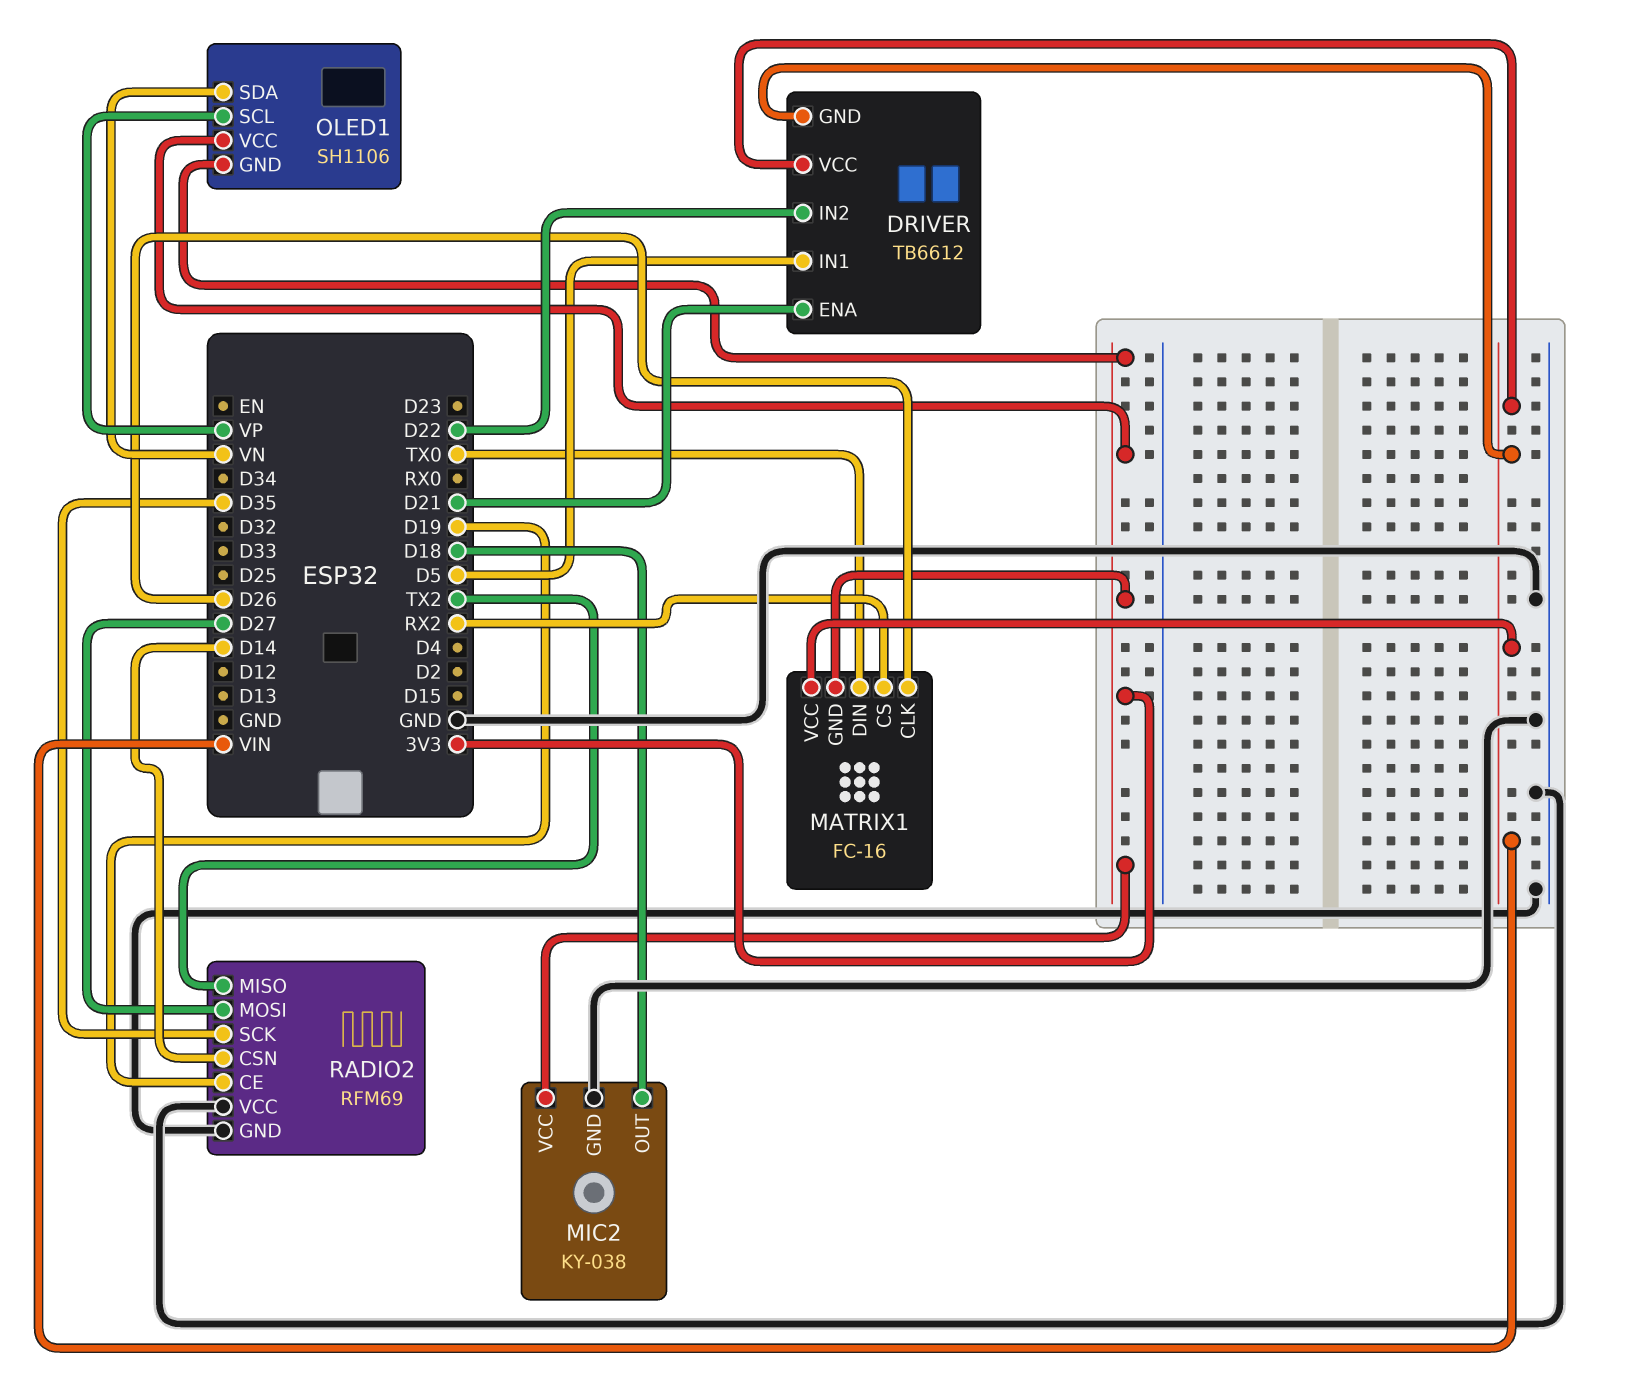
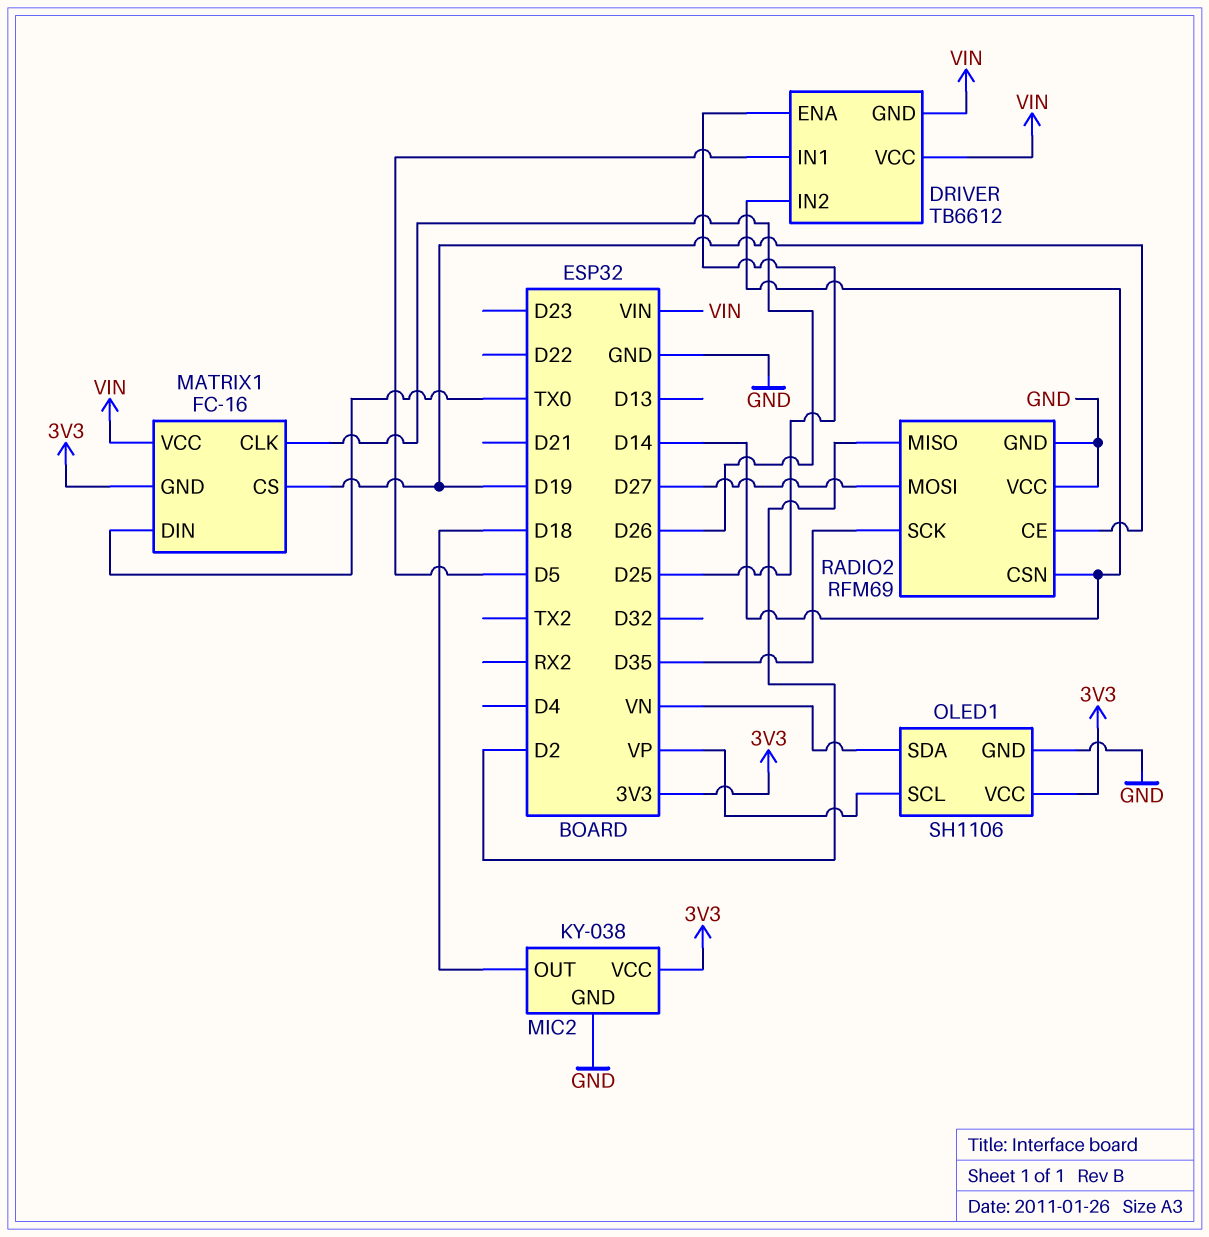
DRIVER pin ENA: D21 -> D25
DRIVER pin IN2: D22 -> D14
MATRIX1 pin CS: RX2 -> D19
OLED1 pin GND: 3V3 -> GND
RADIO2 pin MISO: TX2 -> D2

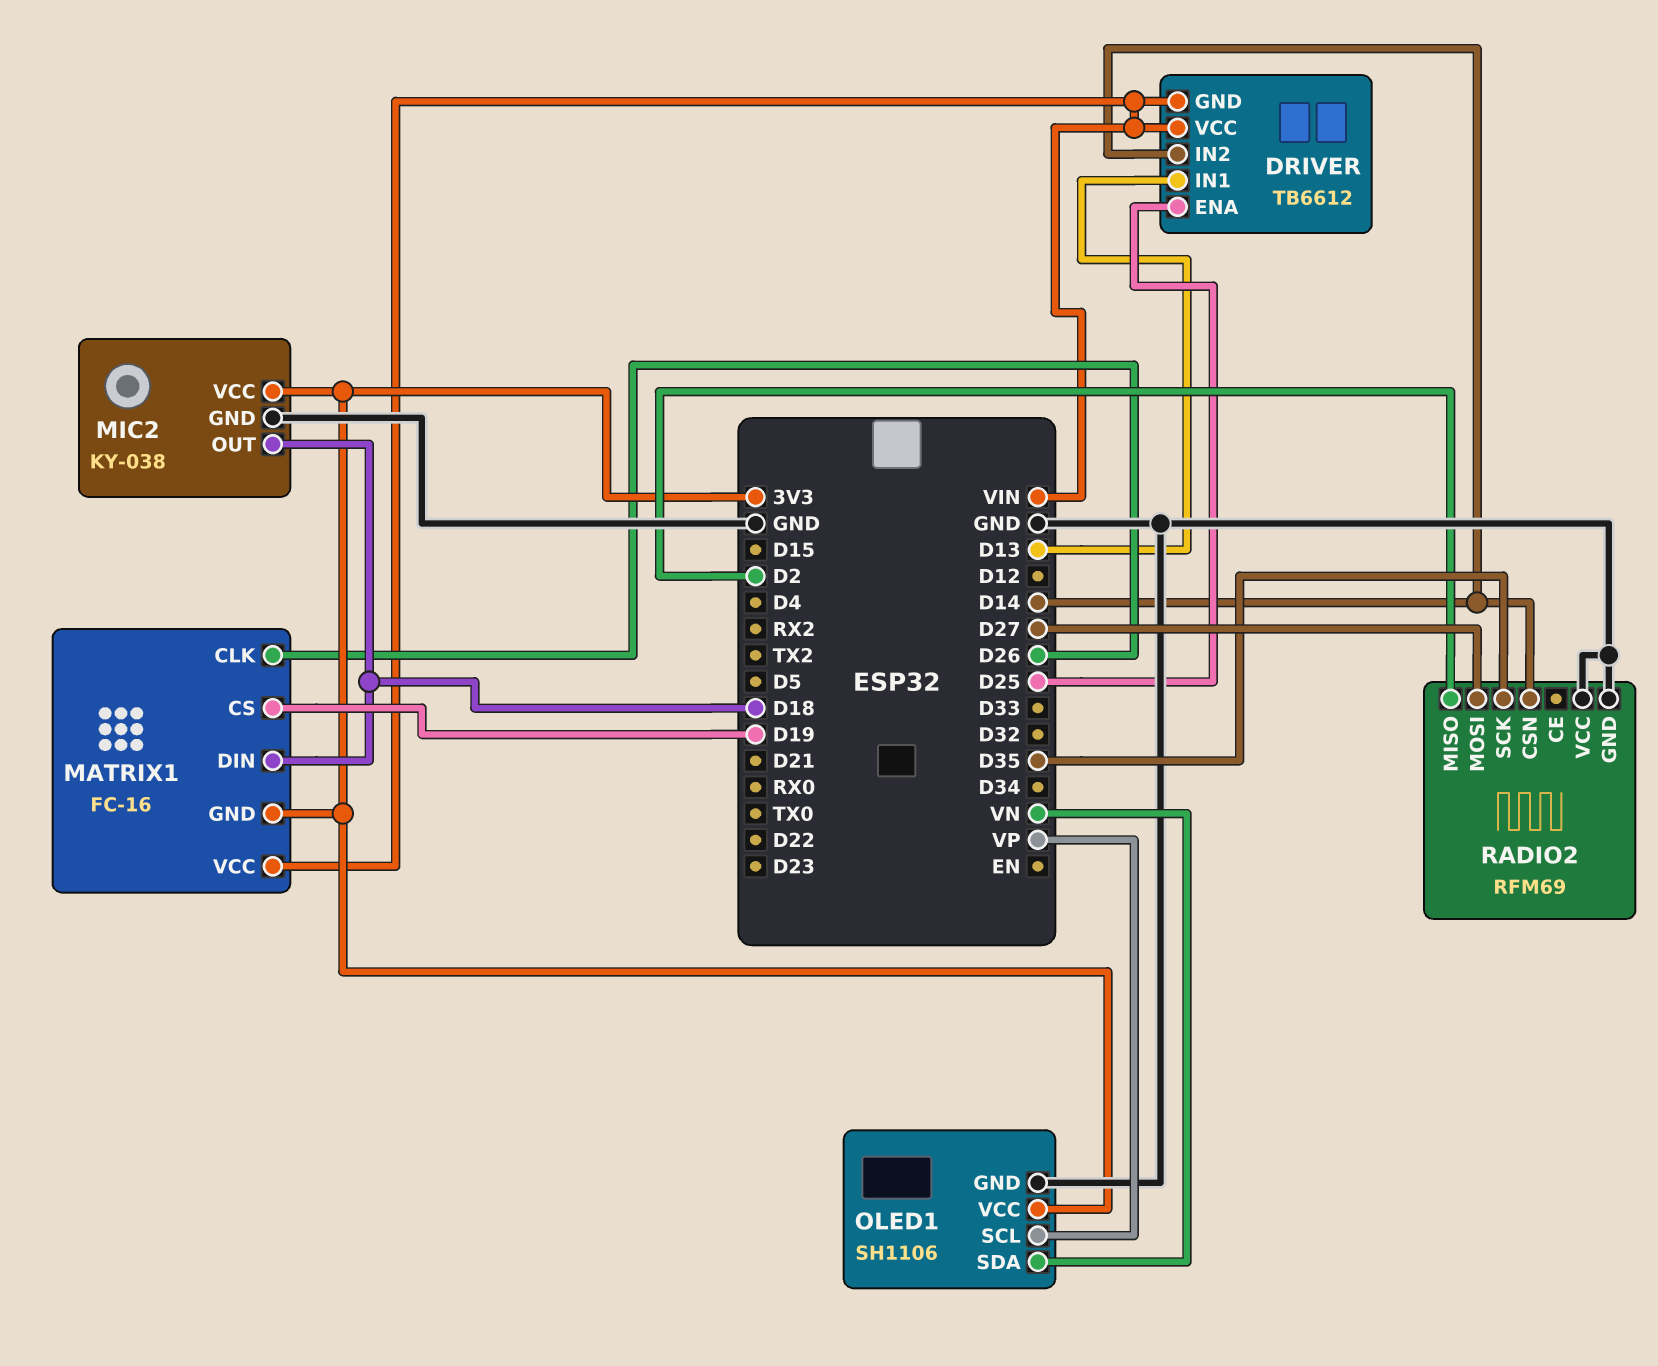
DRIVER pin IN1: D5 -> D13
MATRIX1 pin DIN: TX0 -> D18
RADIO2 pin CE: D19 -> none

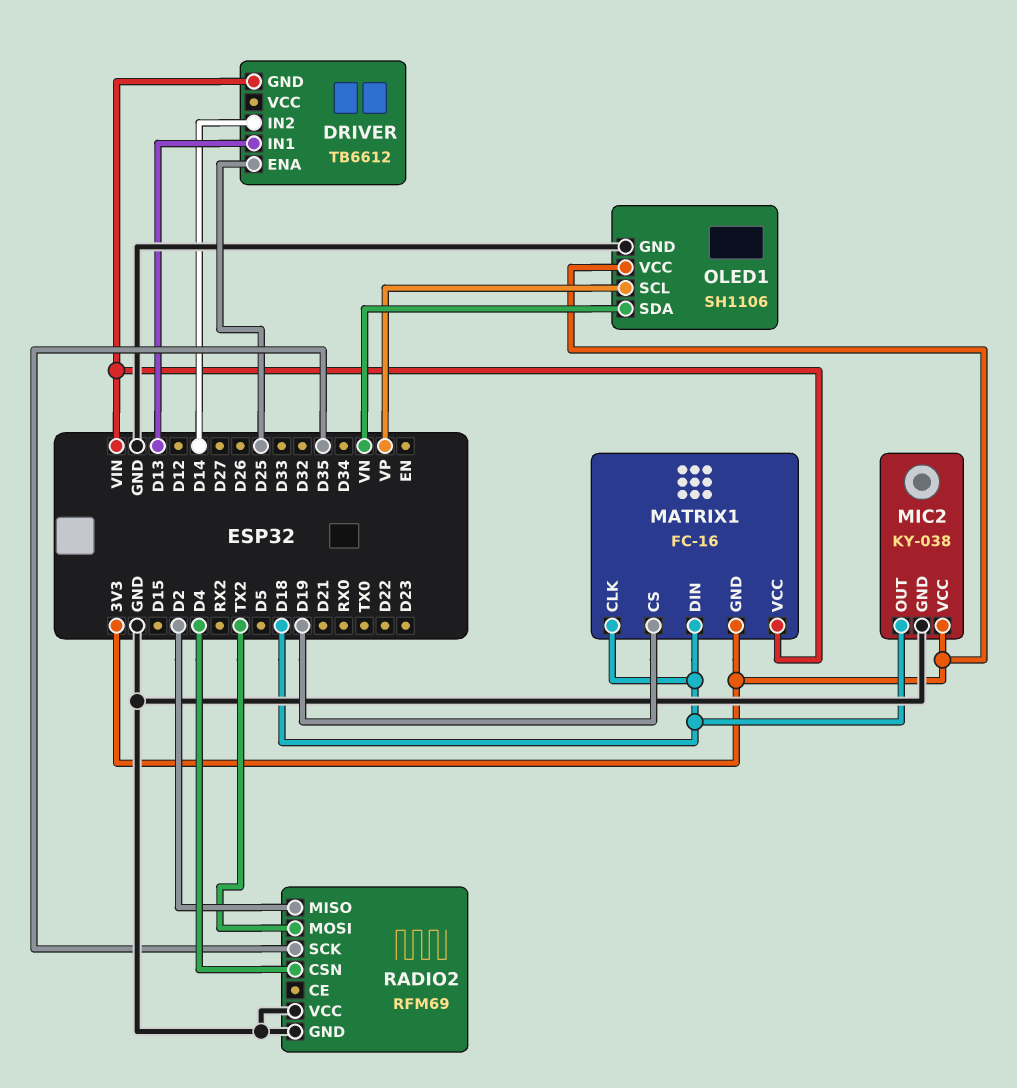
DRIVER pin VCC: VIN -> none
MATRIX1 pin CLK: D26 -> D18
RADIO2 pin CSN: D14 -> D4
RADIO2 pin MOSI: D27 -> TX2

